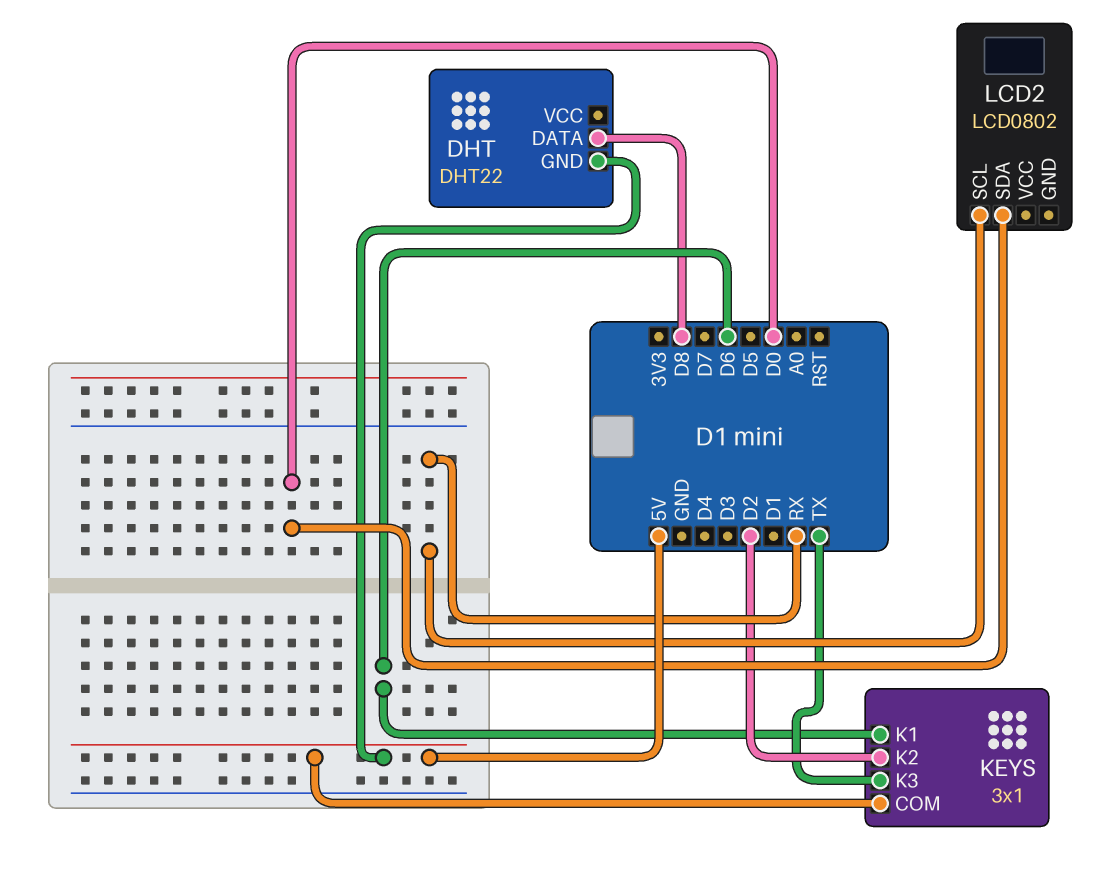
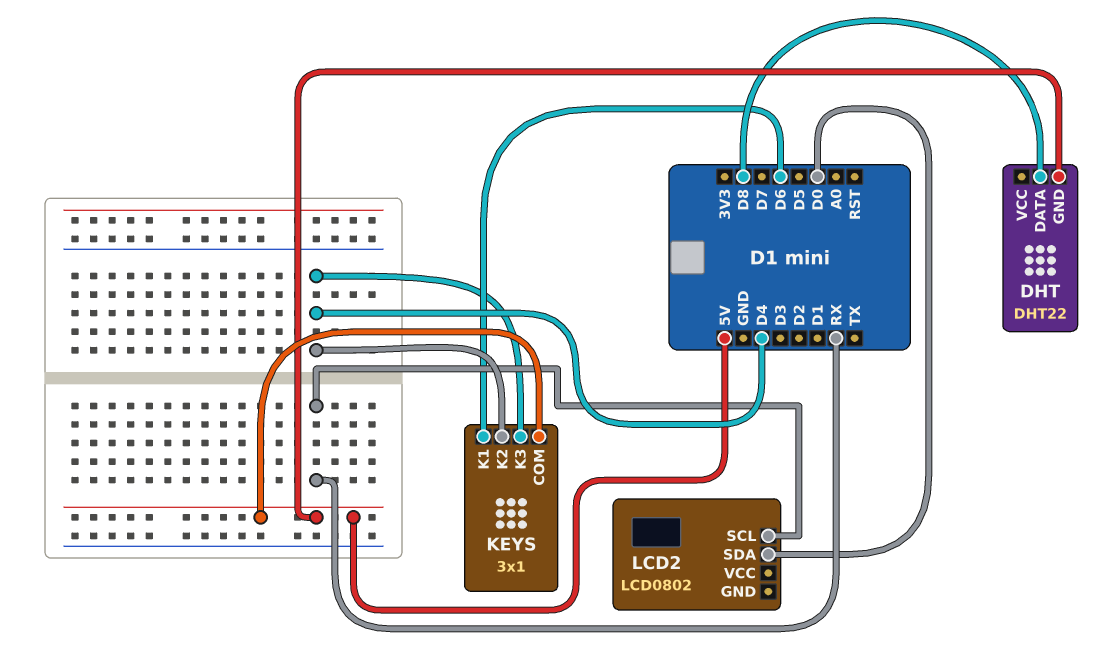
KEYS pin K2: D2 -> D4
KEYS pin K3: TX -> D4

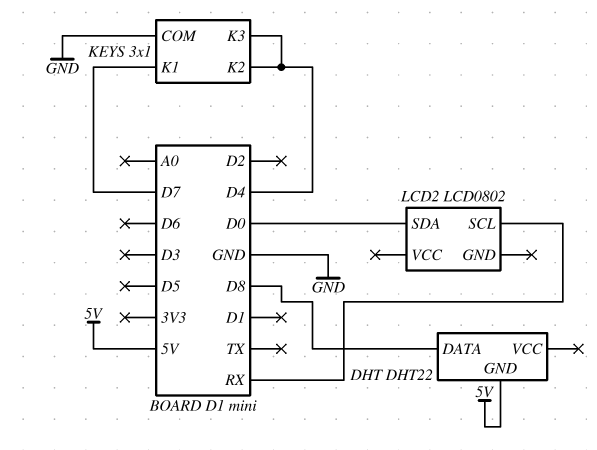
KEYS pin COM: 5V -> GND
KEYS pin K1: D6 -> D7

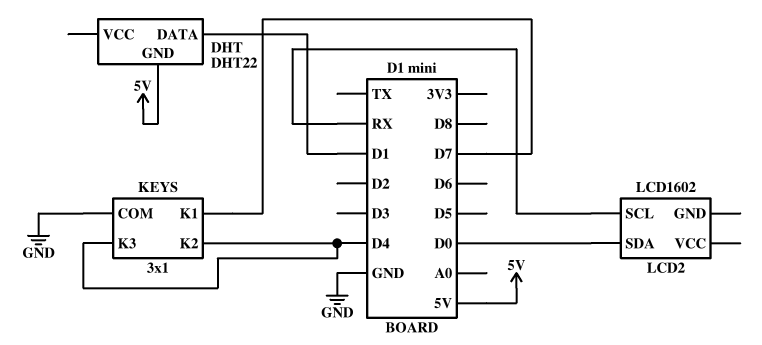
DHT pin DATA: D8 -> D1
LCD2: LCD0802 -> LCD1602

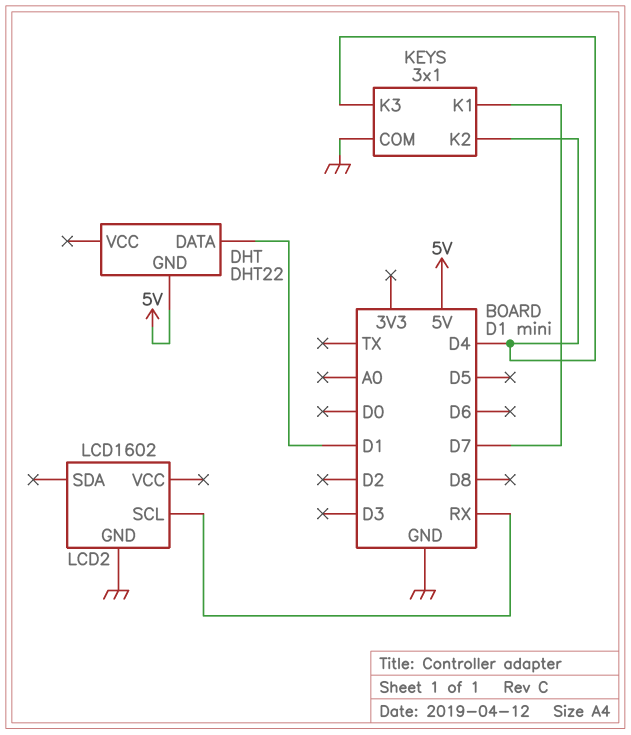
LCD2 pin GND: none -> GND
LCD2 pin SDA: D0 -> none

